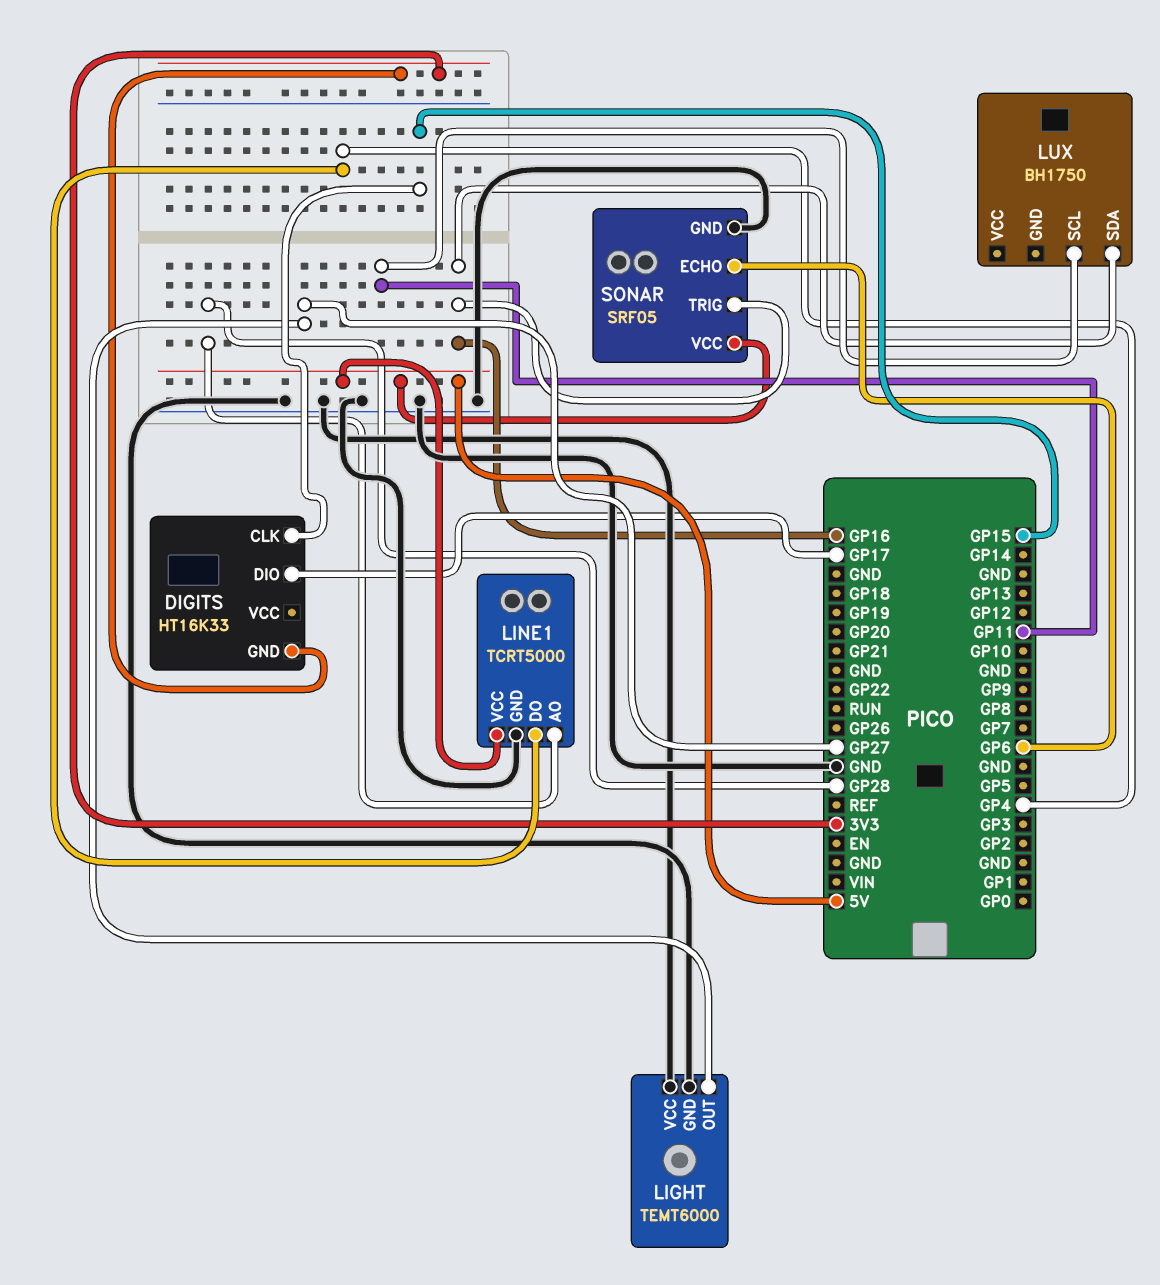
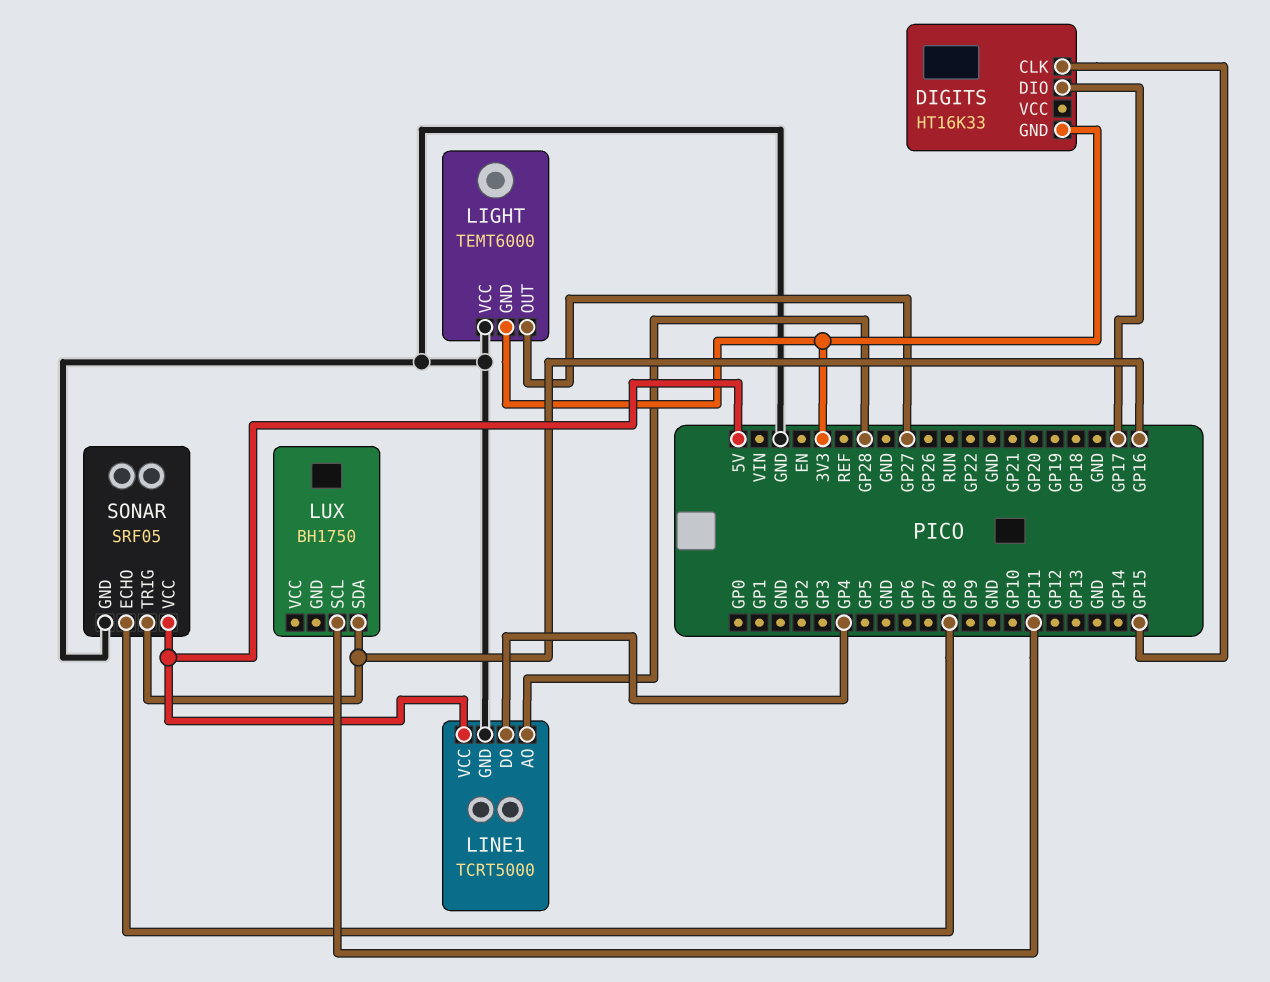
LIGHT pin GND: GND -> 3V3
SONAR pin ECHO: GP6 -> GP8

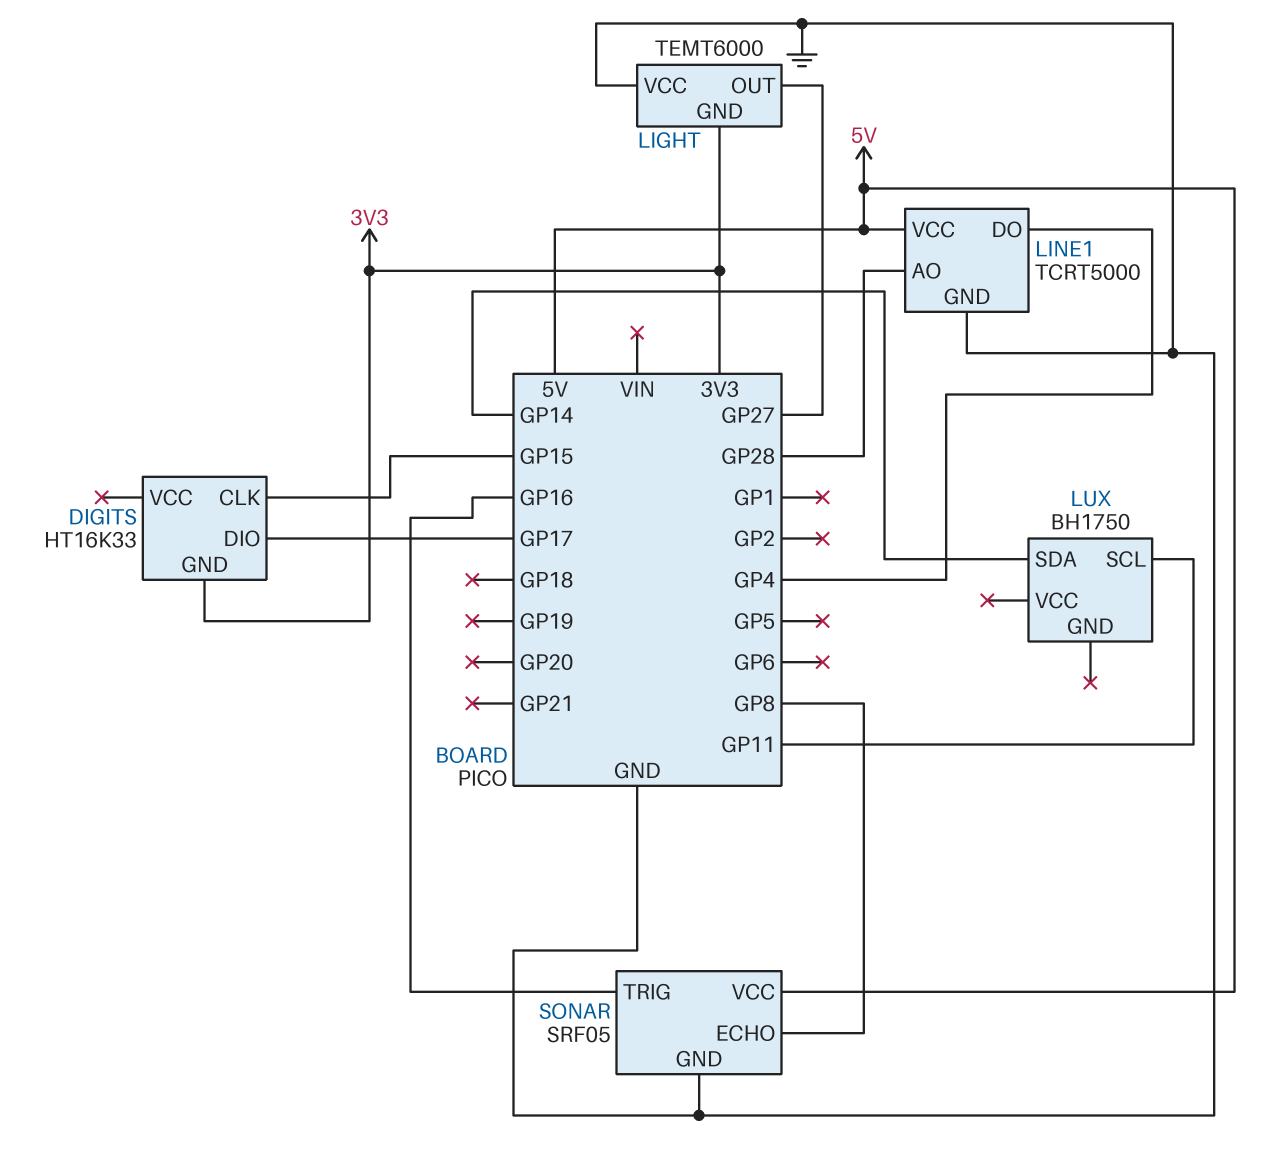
LUX pin SDA: GP16 -> GP14

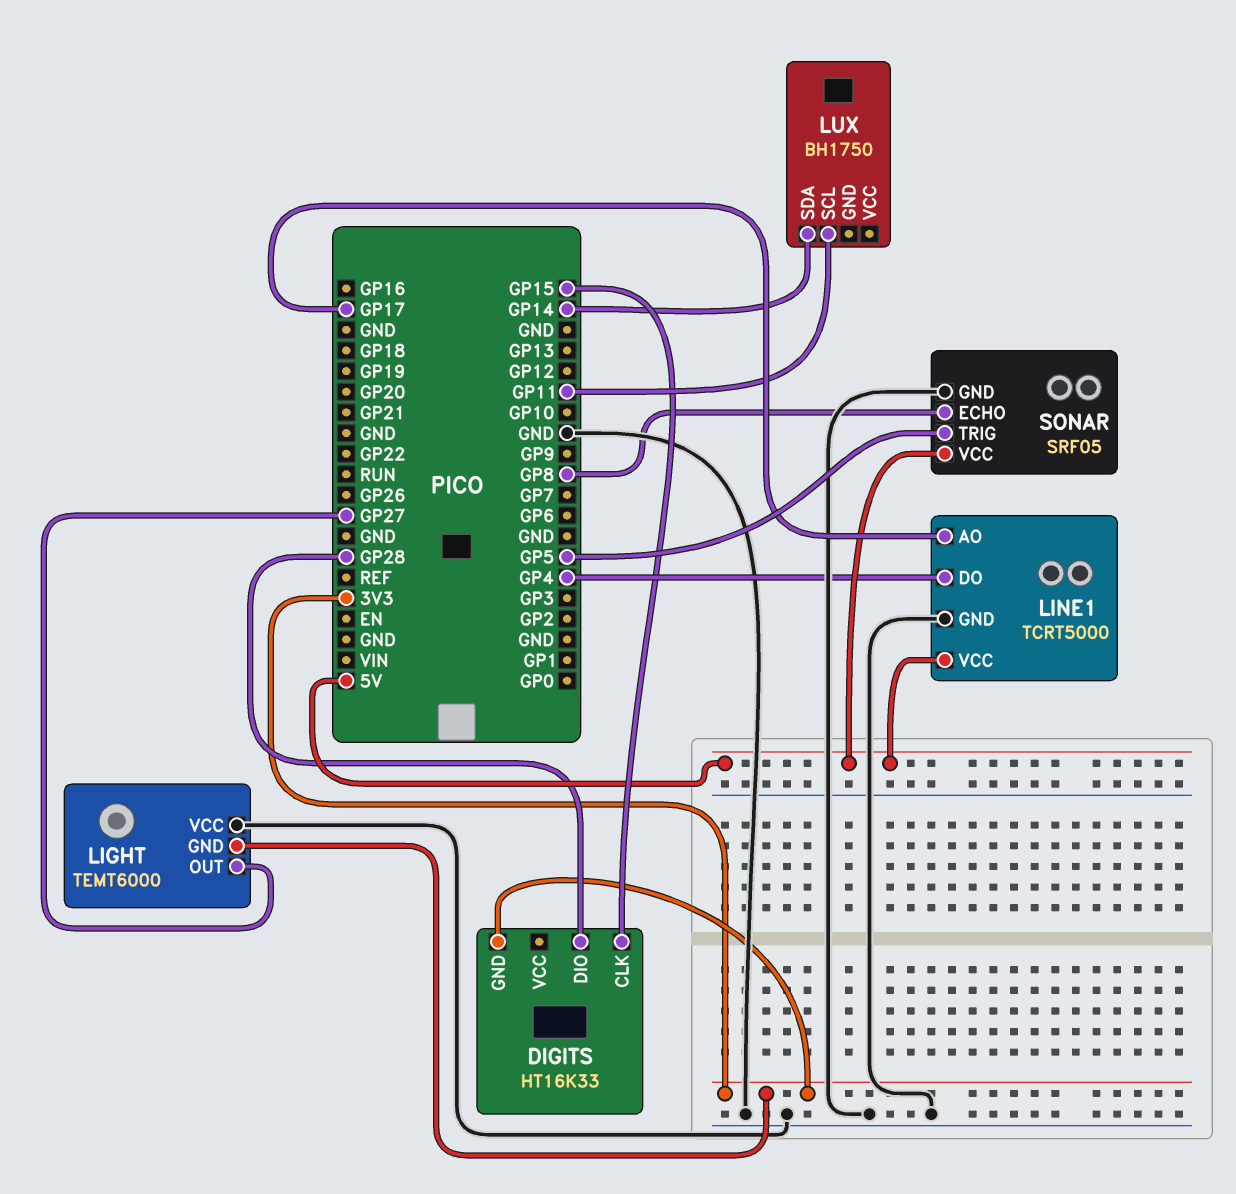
DIGITS pin DIO: GP17 -> GP28
LINE1 pin AO: GP28 -> GP17
SONAR pin TRIG: GP16 -> GP5

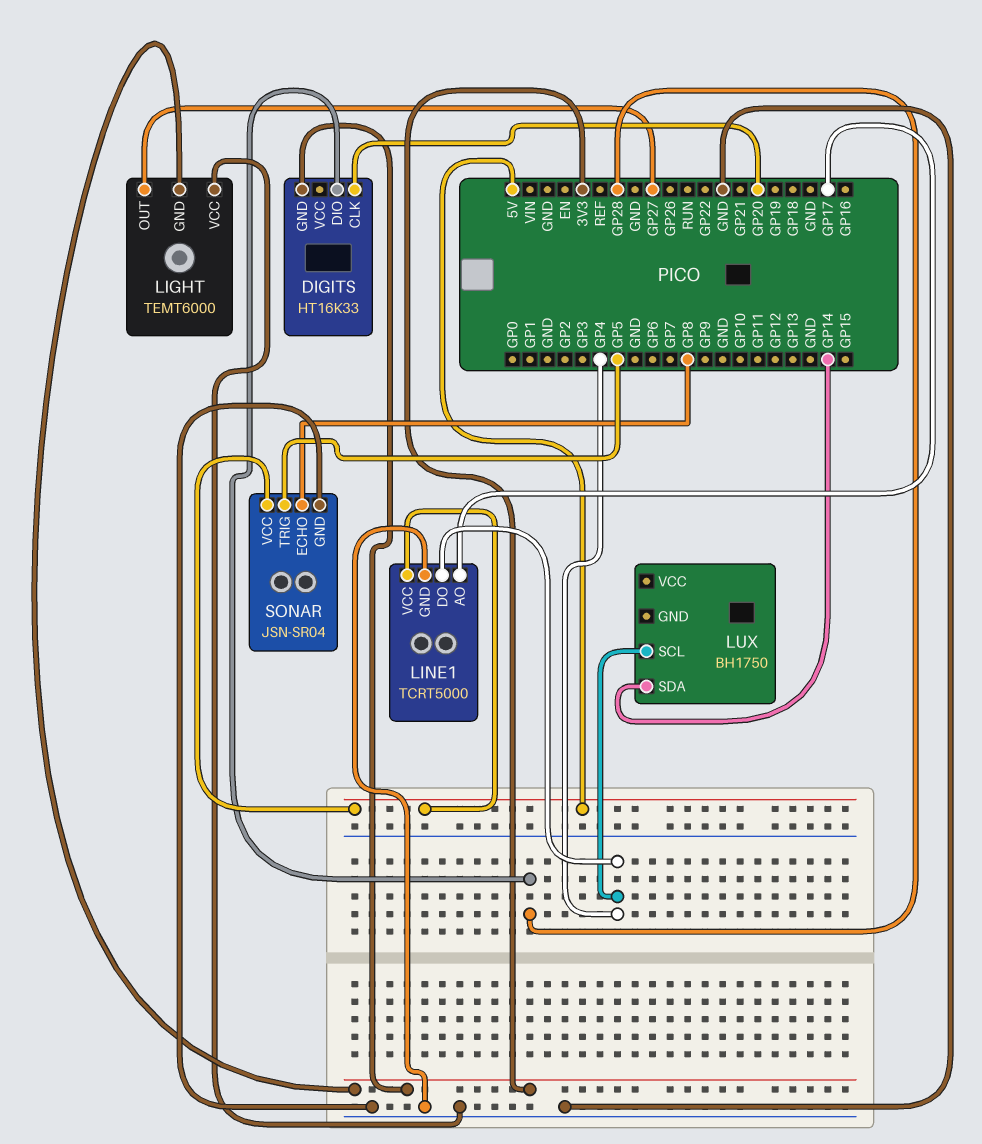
DIGITS pin CLK: GP15 -> GP20
LUX pin SCL: GP11 -> GP4
SONAR: SRF05 -> JSN-SR04

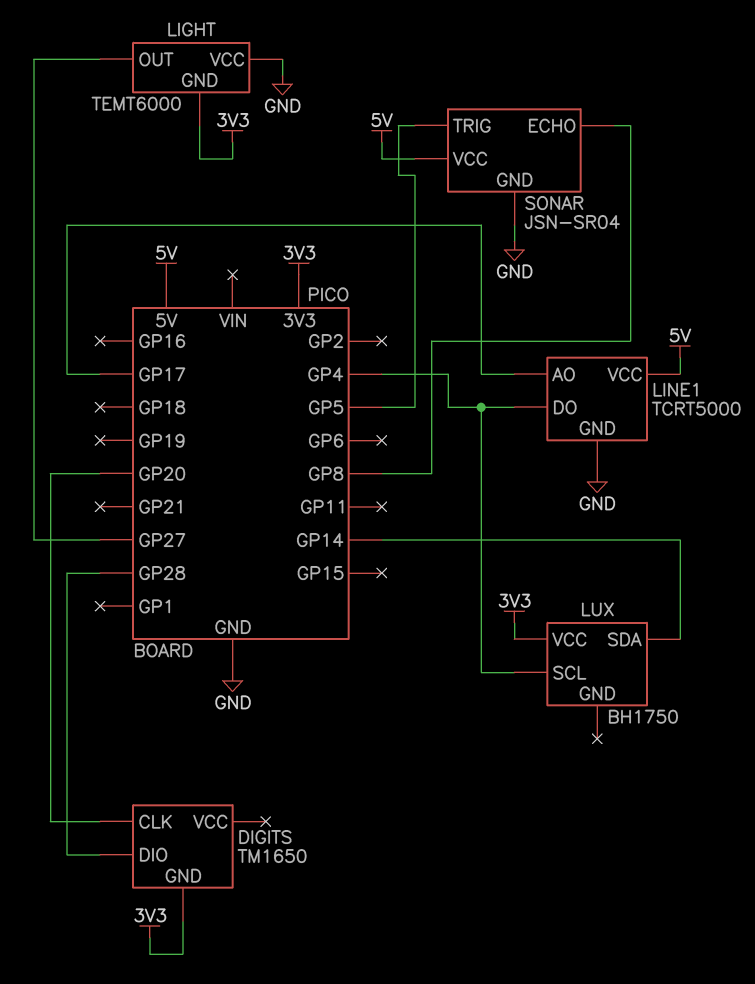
DIGITS: HT16K33 -> TM1650
LUX pin VCC: none -> 3V3

